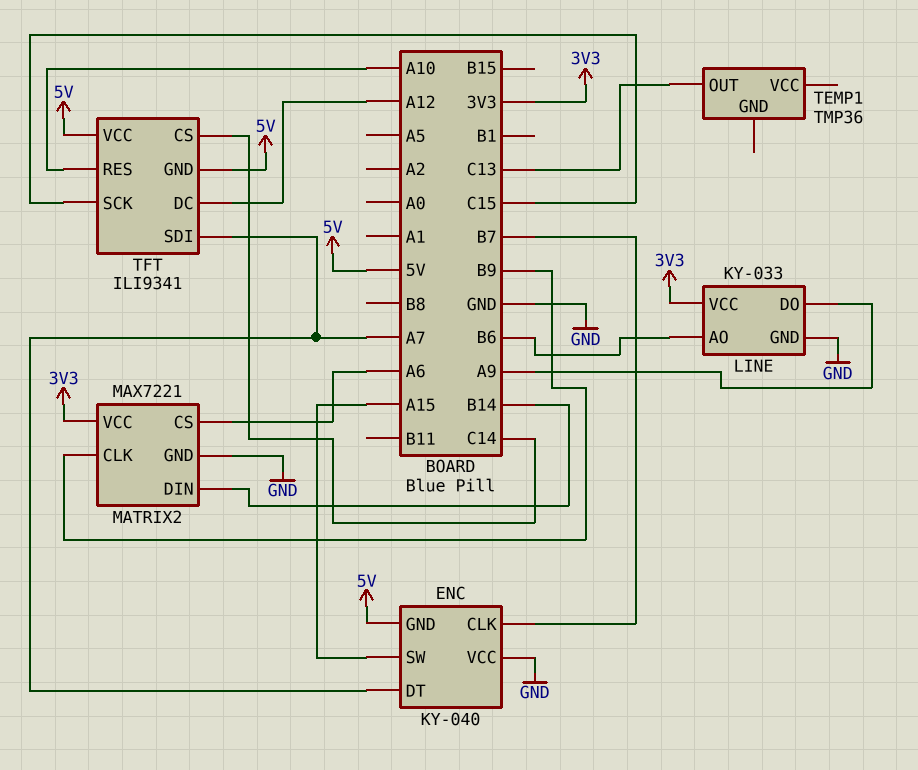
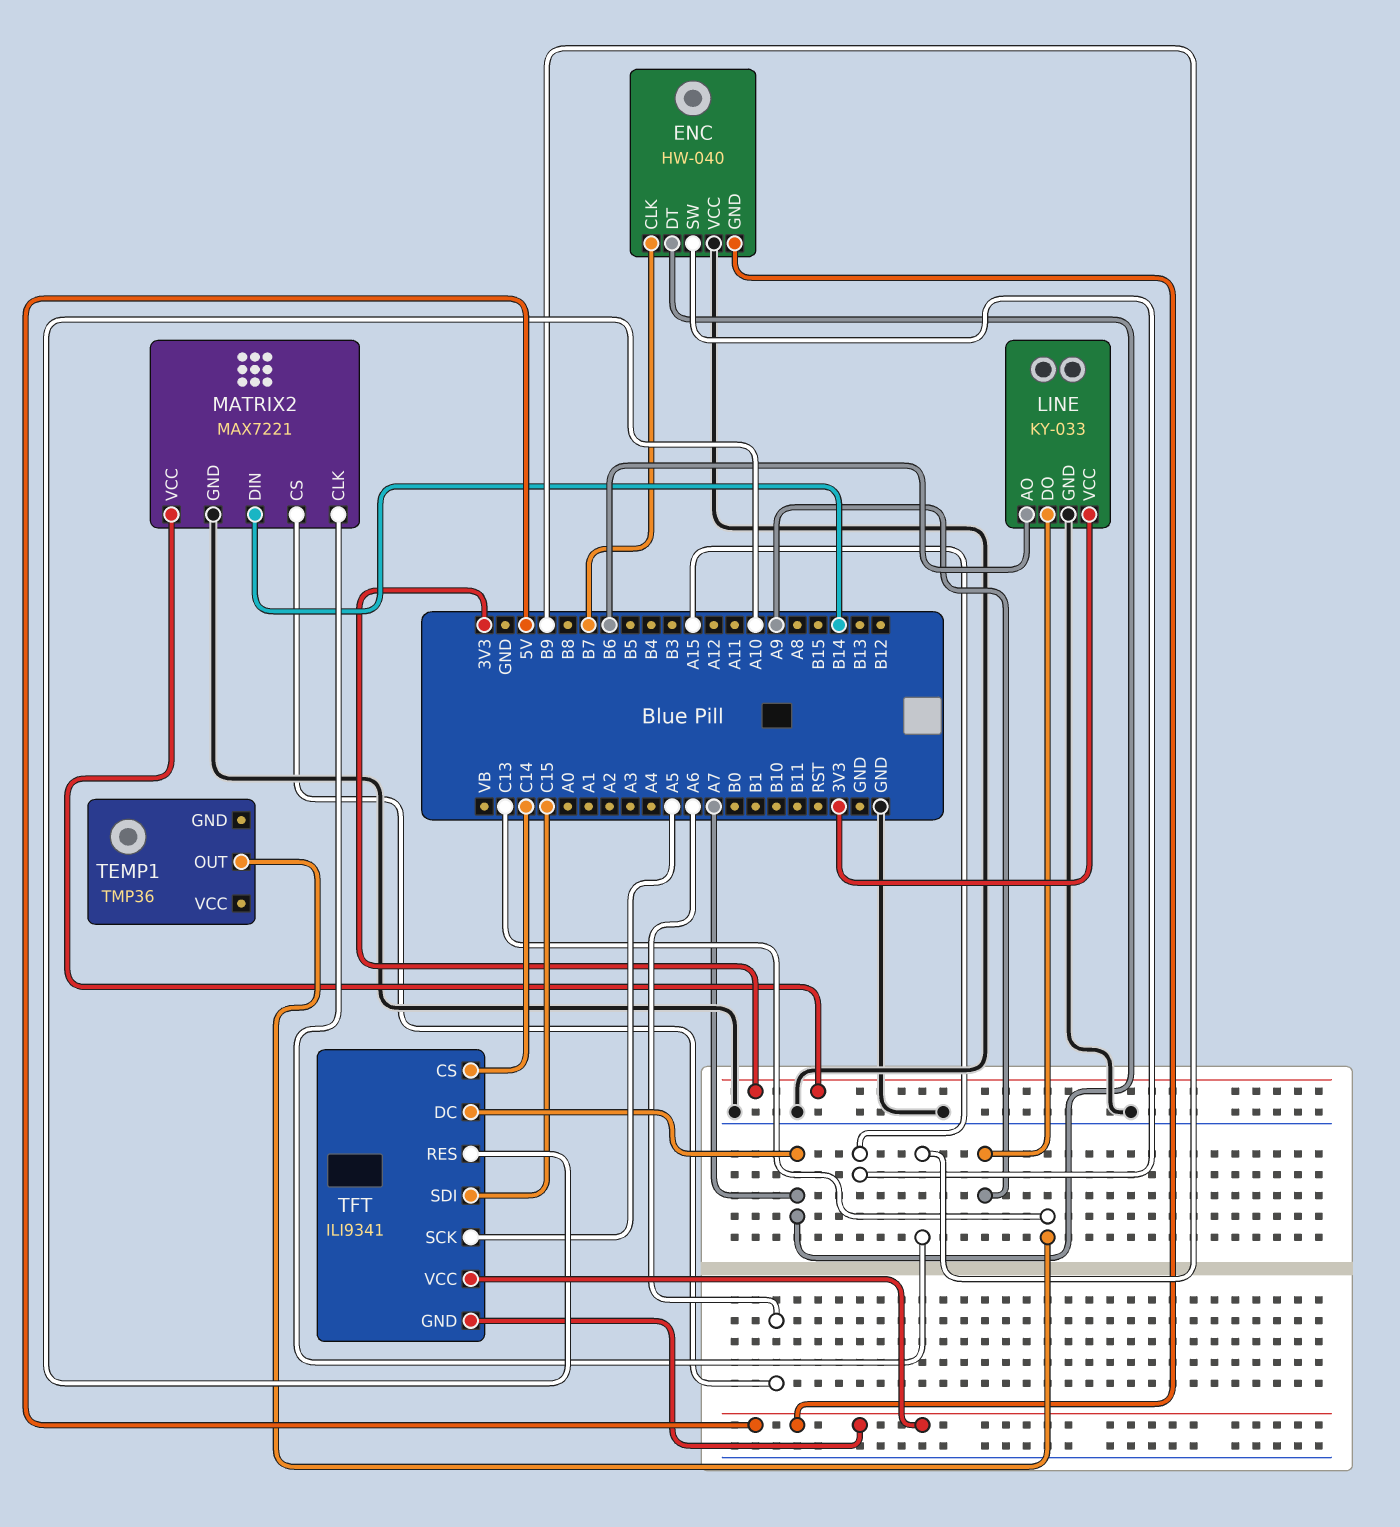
ENC: KY-040 -> HW-040
TFT pin DC: A12 -> A7
TFT pin SCK: C15 -> A5
TFT pin SDI: A7 -> C15

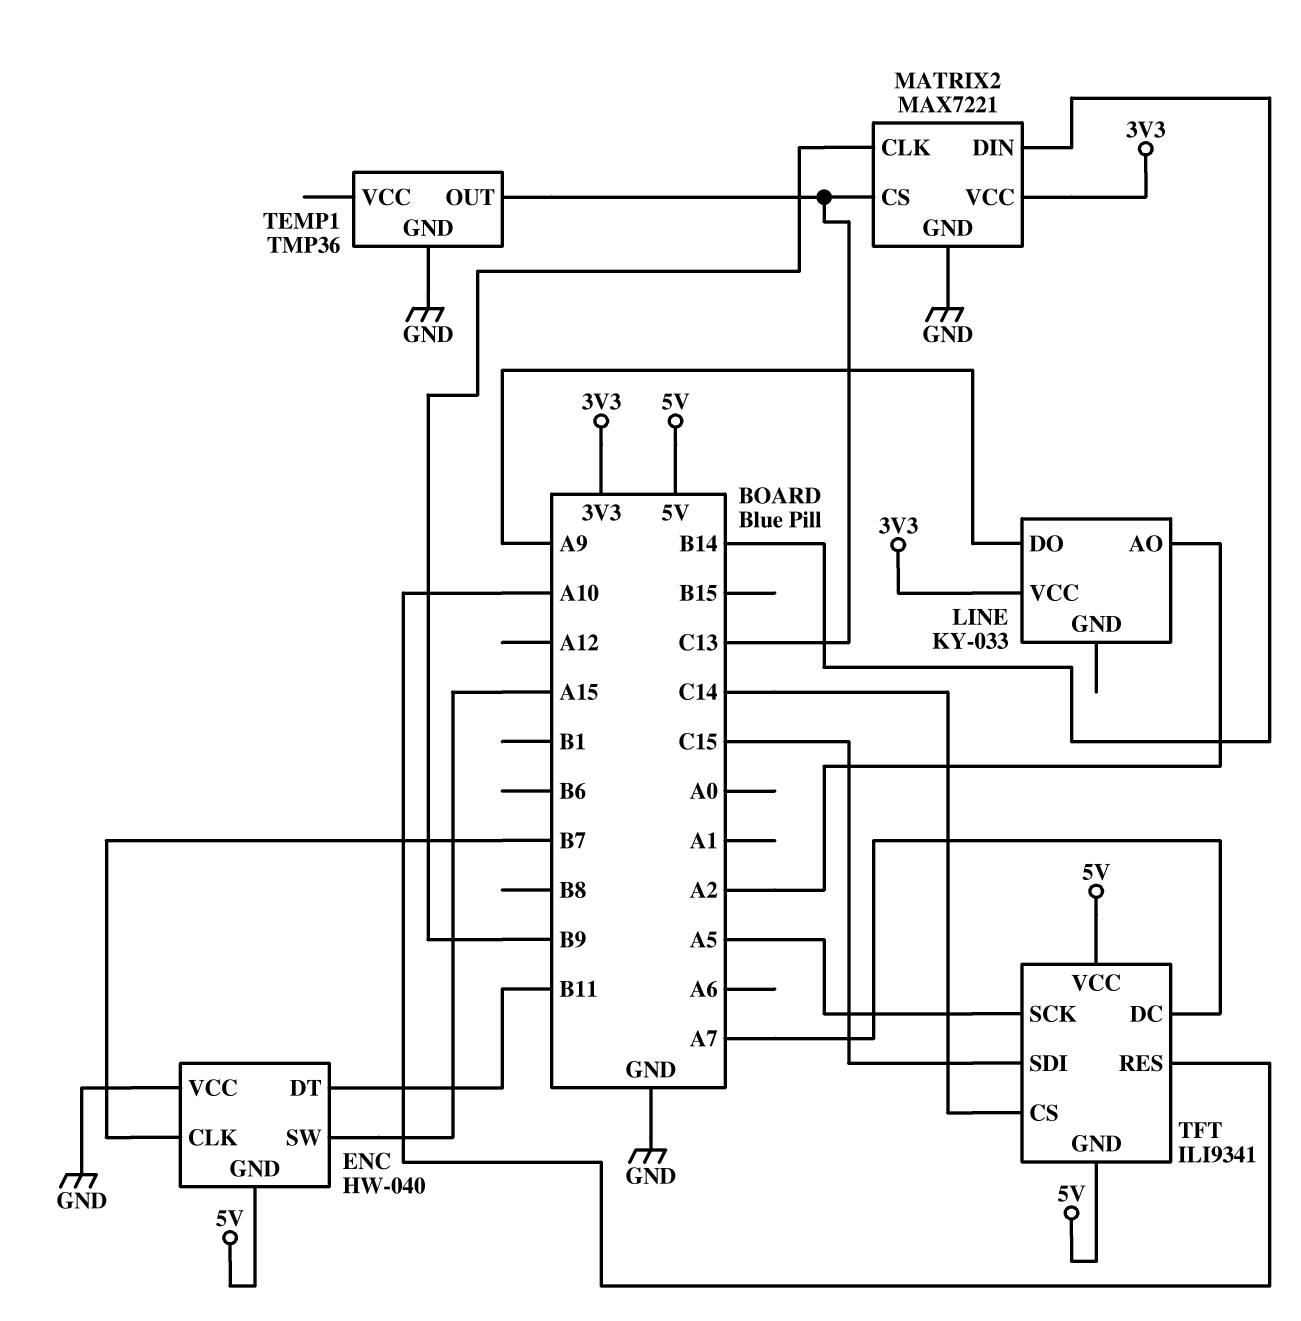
ENC pin DT: A7 -> B11
LINE pin AO: B6 -> A2
LINE pin GND: GND -> none
MATRIX2 pin CS: A6 -> C13
TEMP1 pin GND: none -> GND

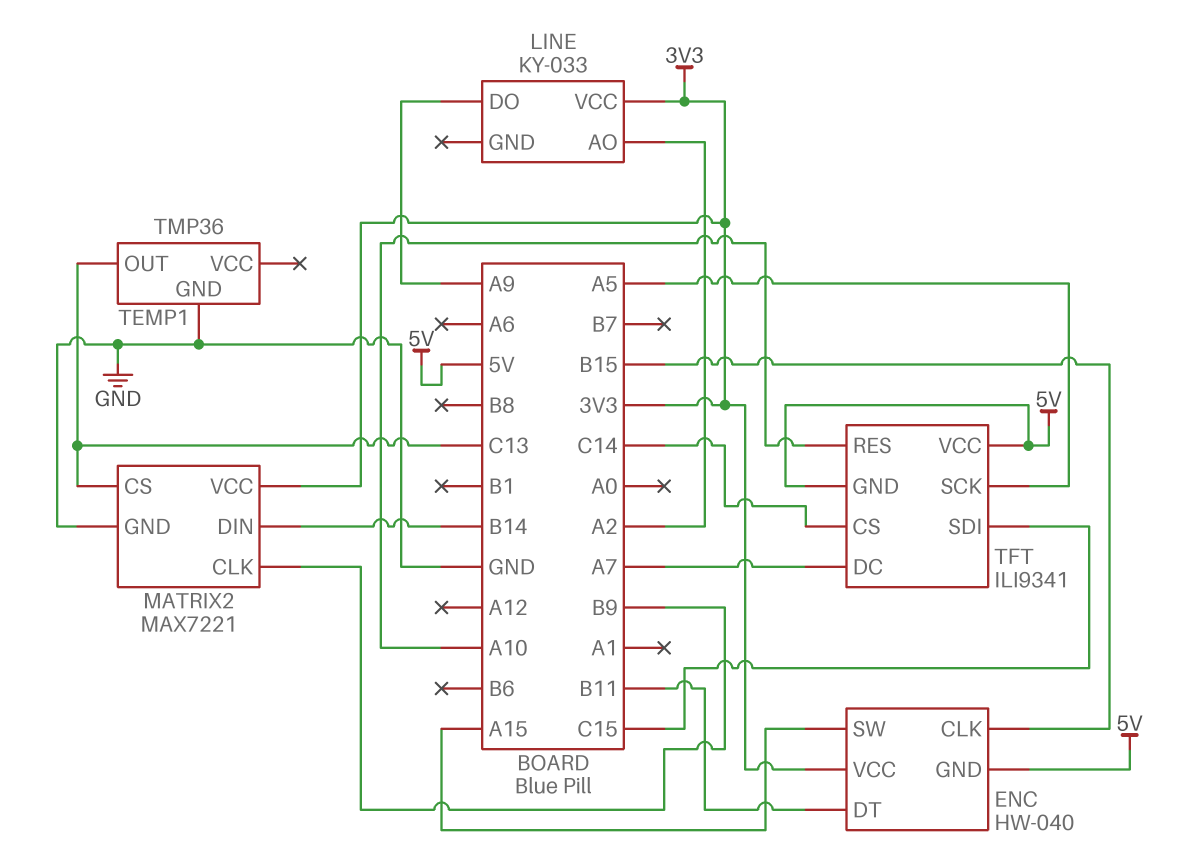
ENC pin CLK: B7 -> B15
ENC pin VCC: GND -> 3V3

